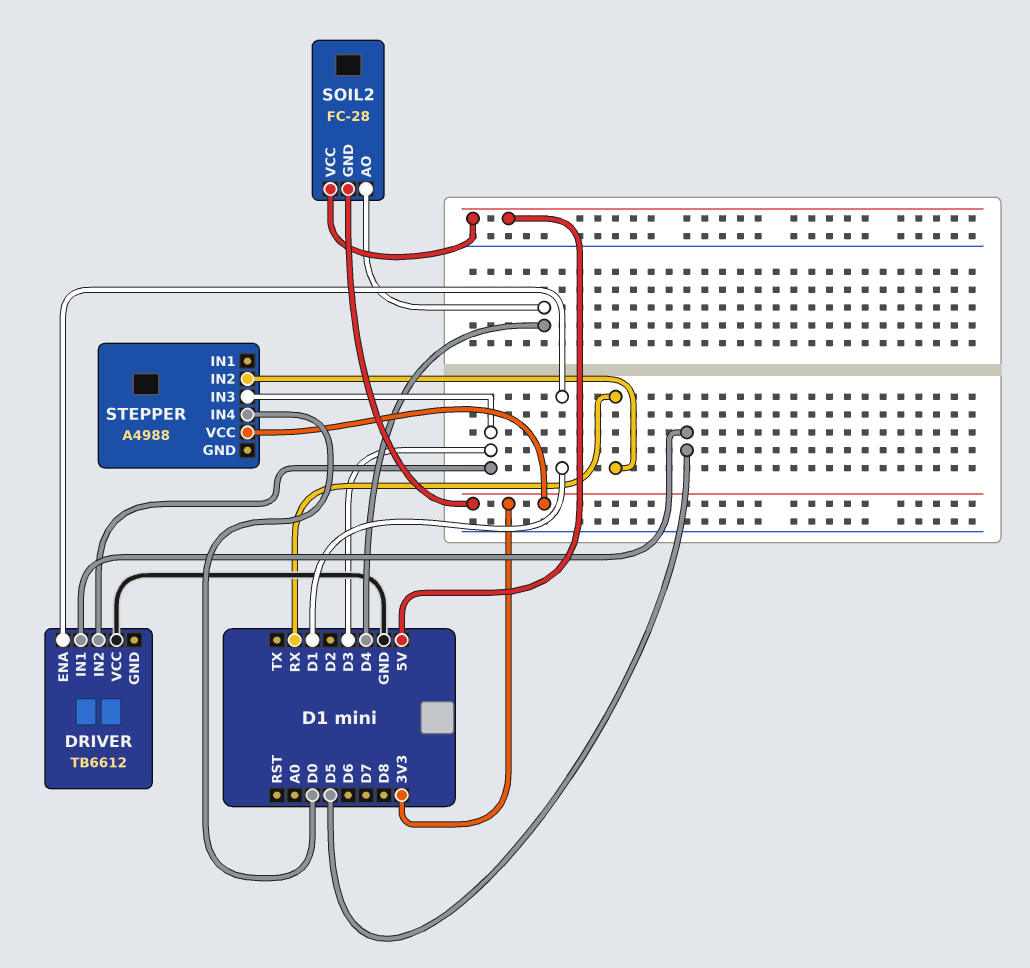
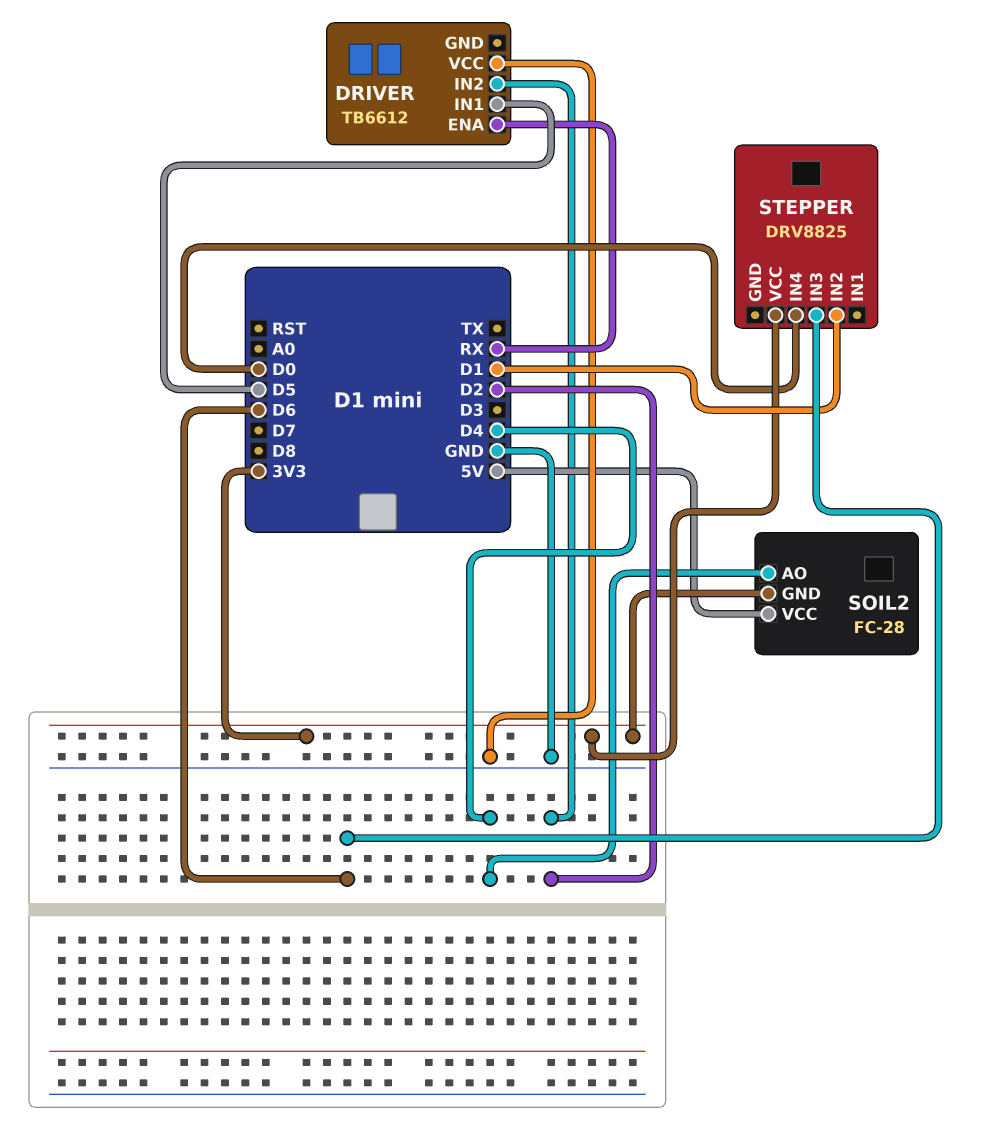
DRIVER pin ENA: D1 -> RX
DRIVER pin IN2: D3 -> D2
STEPPER: A4988 -> DRV8825
STEPPER pin IN2: RX -> D1
STEPPER pin IN3: D3 -> D6

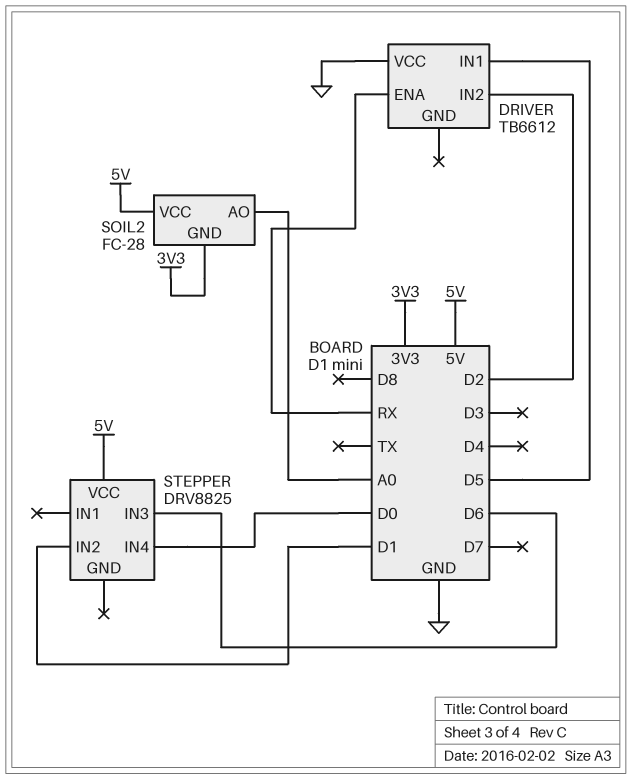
SOIL2 pin AO: D4 -> A0
STEPPER pin VCC: 3V3 -> 5V

